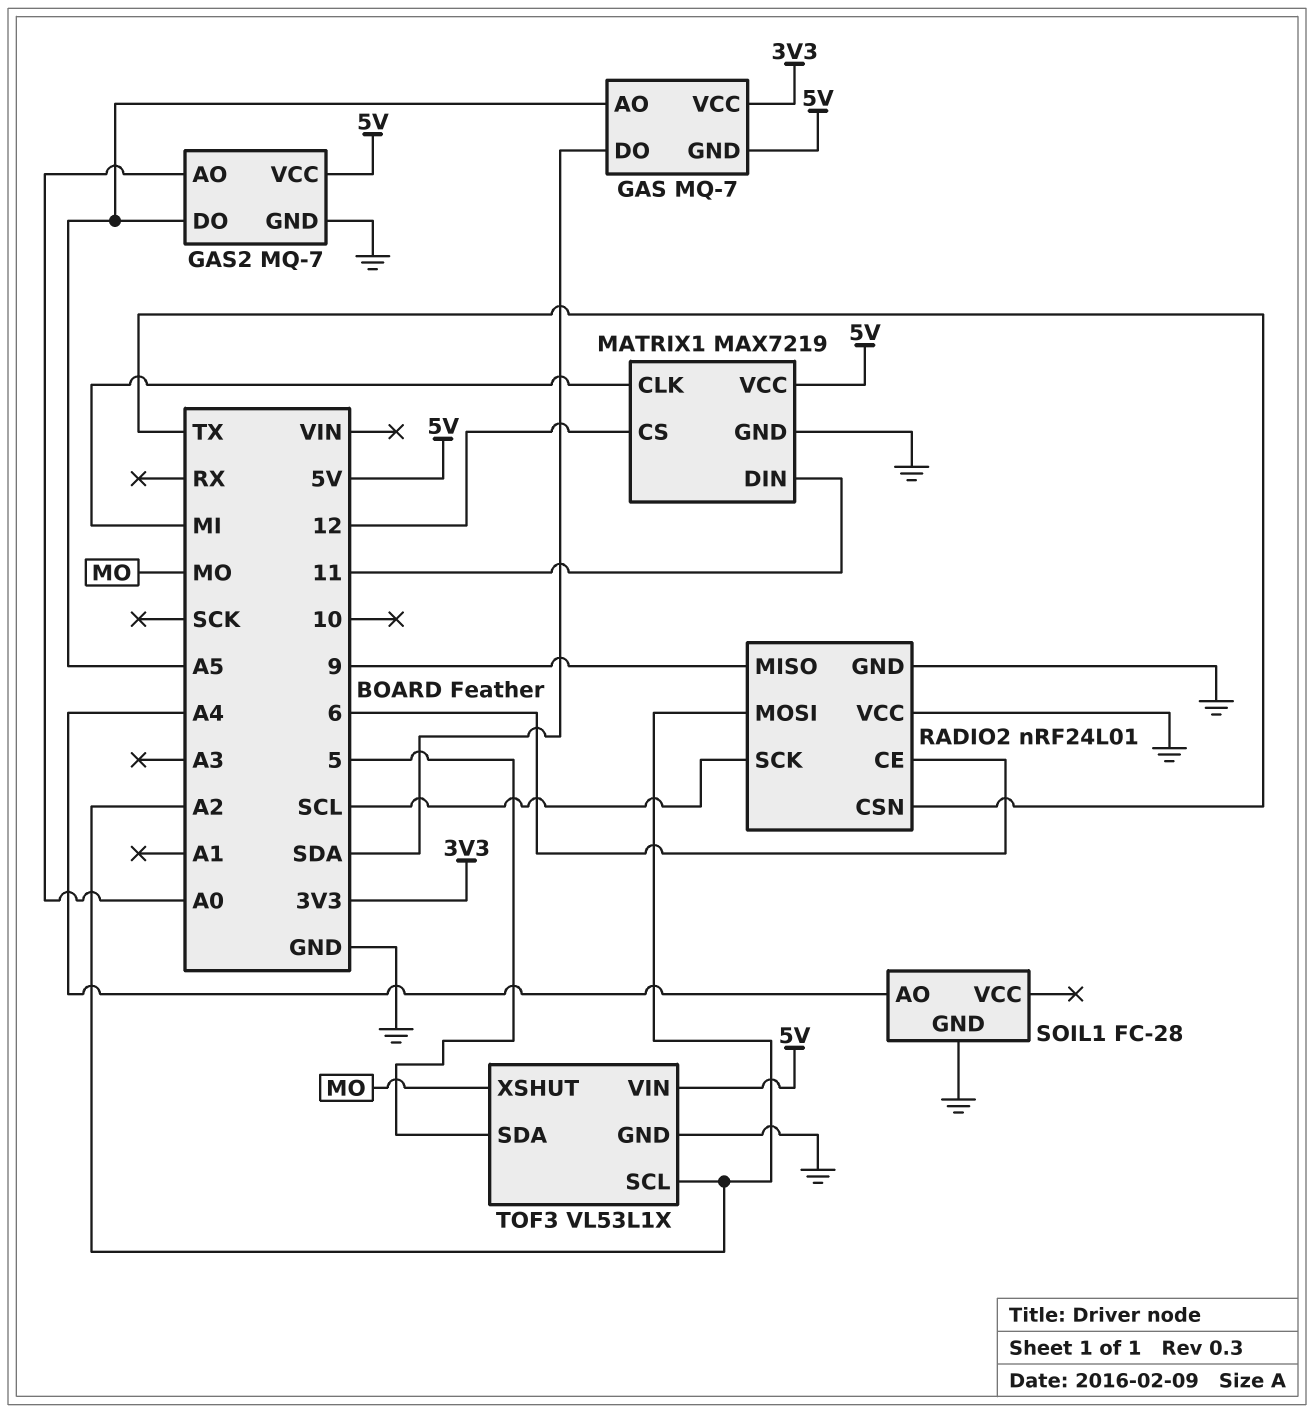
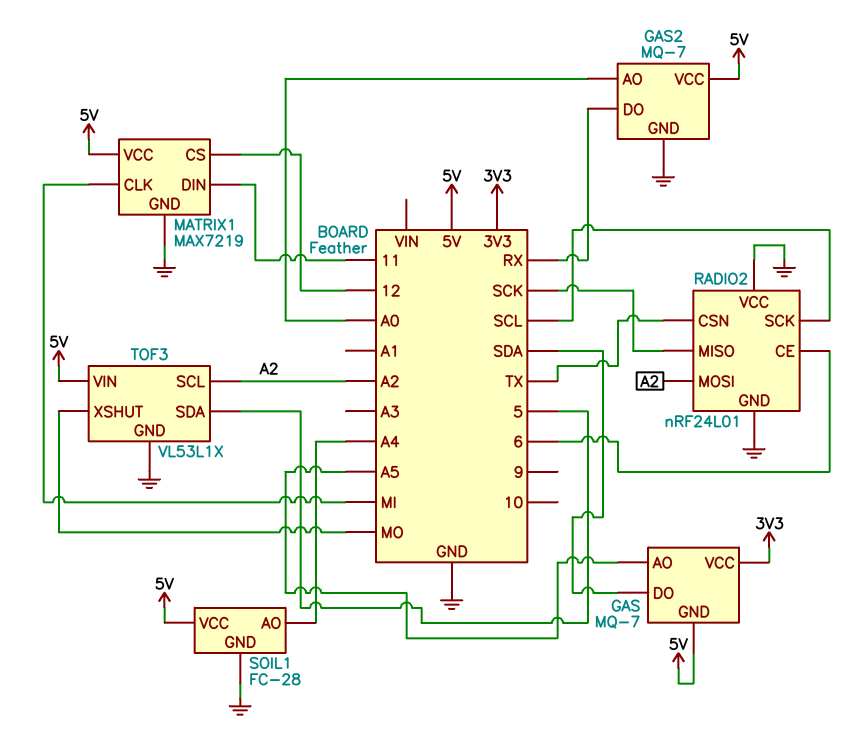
GAS2 pin DO: A5 -> RX
RADIO2 pin MISO: 9 -> SCK
SOIL1 pin VCC: none -> 5V

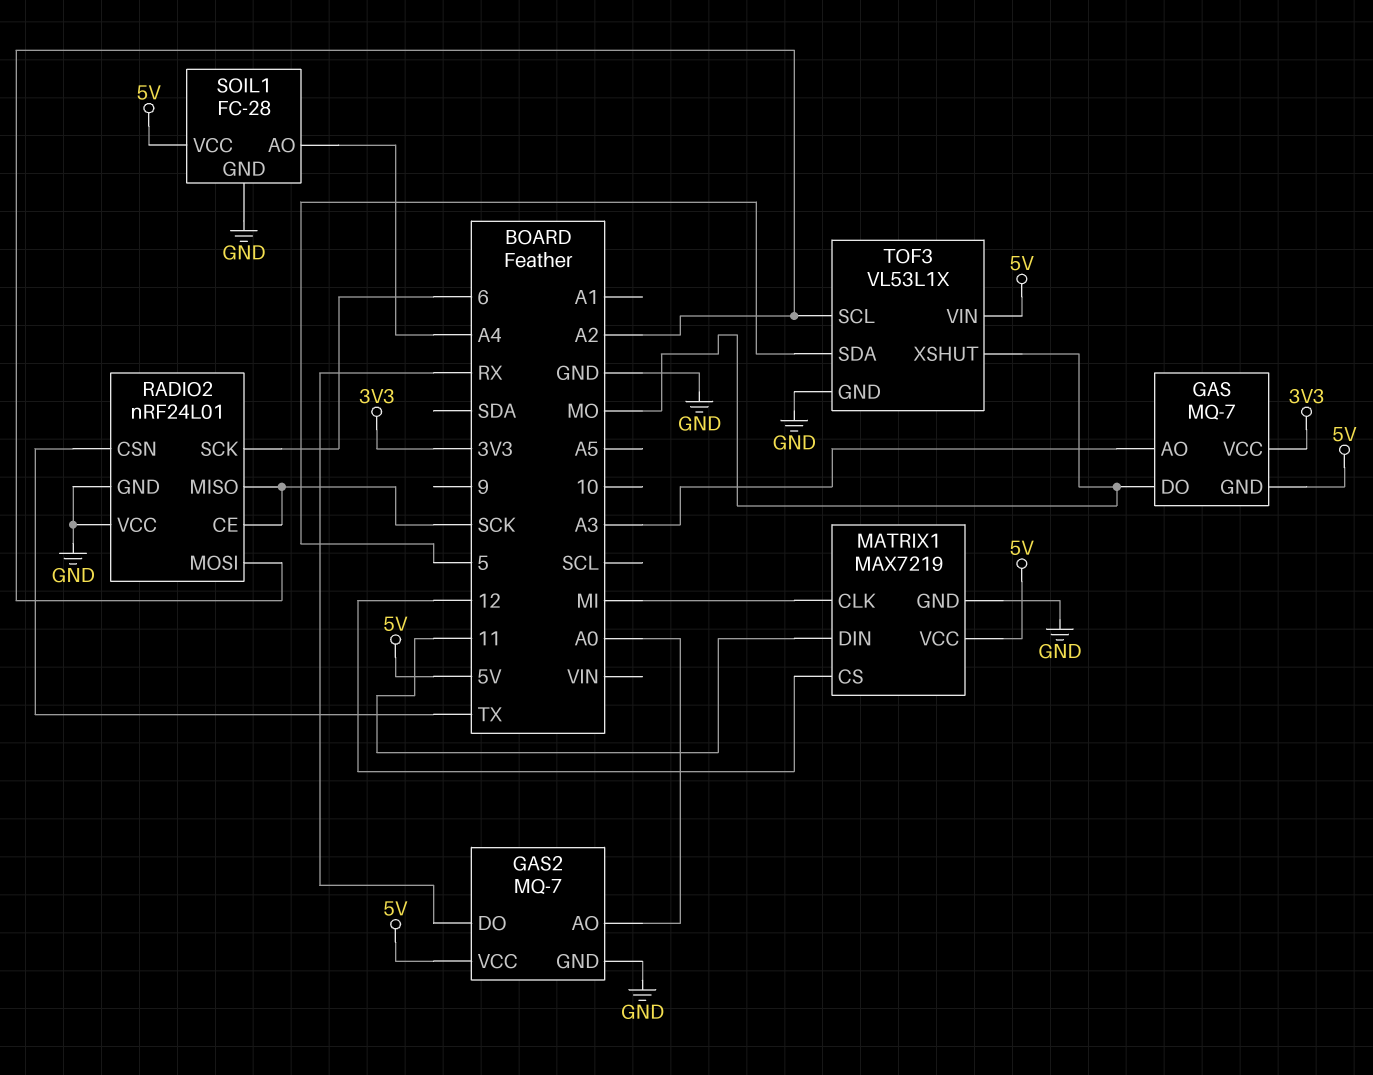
GAS pin AO: A5 -> A3
GAS pin DO: SDA -> MO
RADIO2 pin CE: 6 -> SCK
RADIO2 pin SCK: SCL -> 6

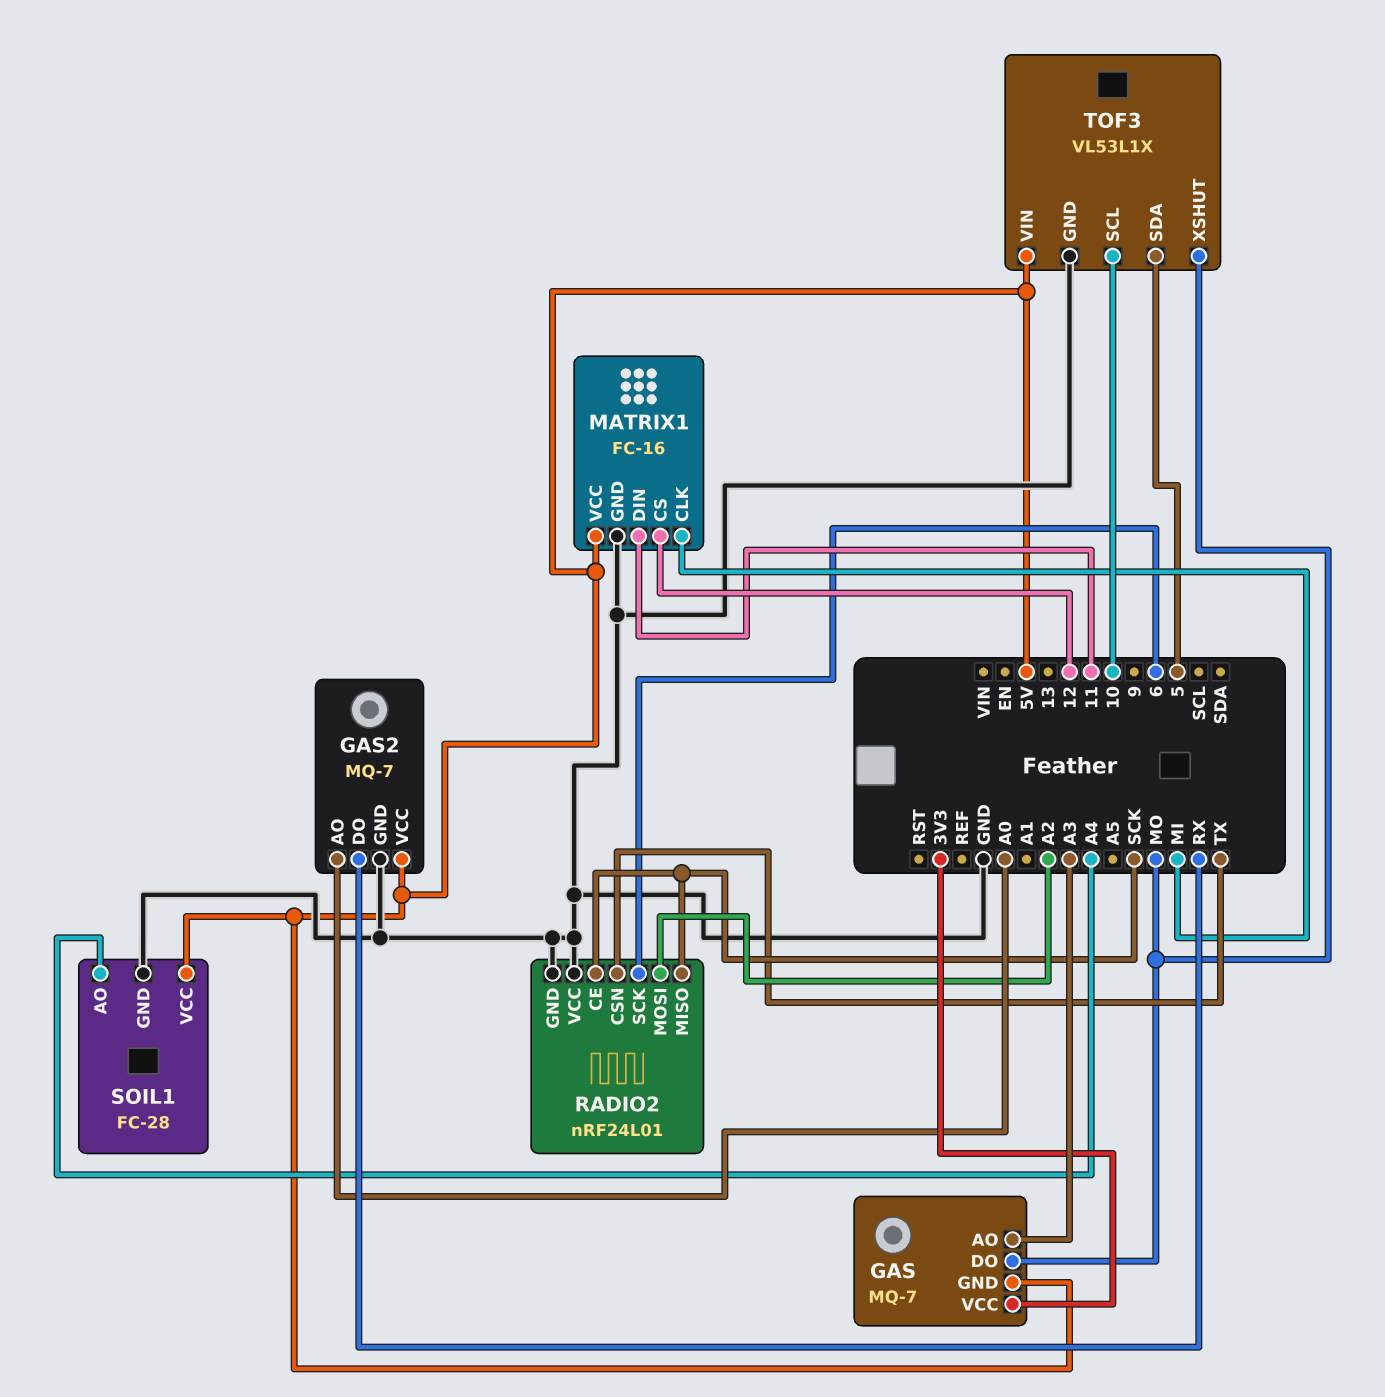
MATRIX1: MAX7219 -> FC-16
TOF3 pin SCL: A2 -> 10

